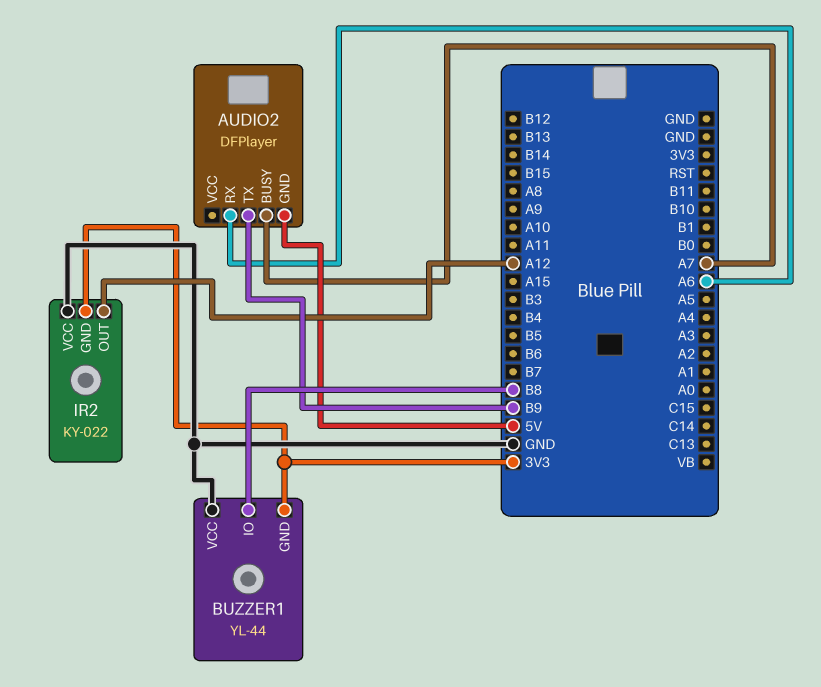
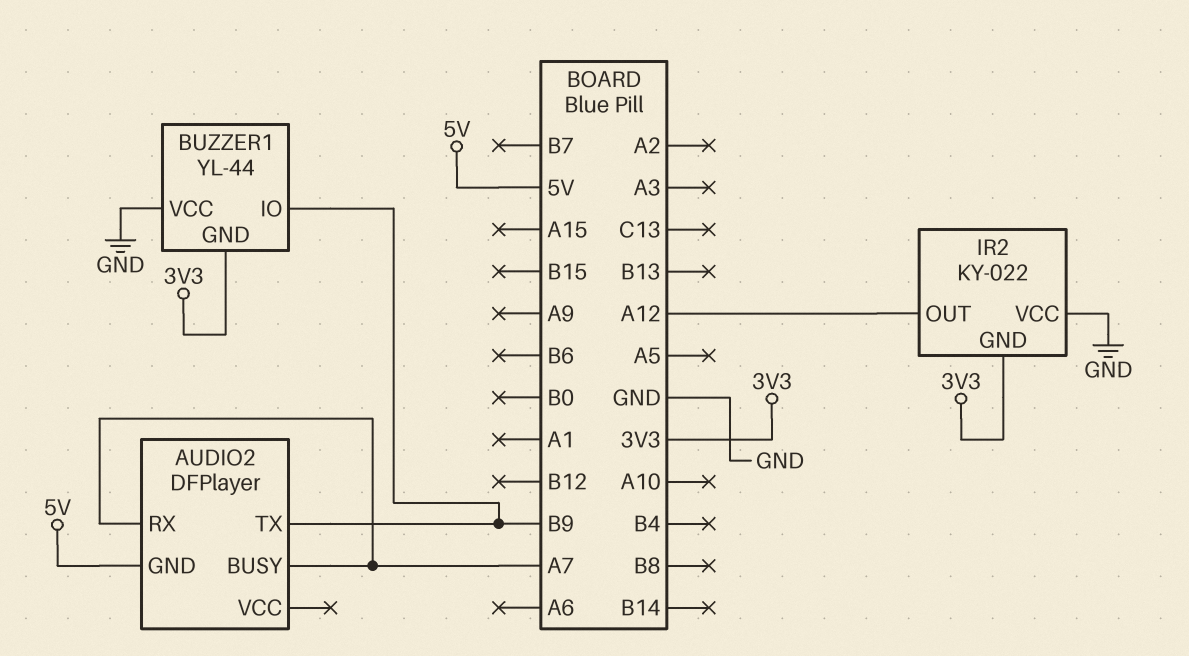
AUDIO2 pin RX: A6 -> A7
BUZZER1 pin IO: B8 -> B9

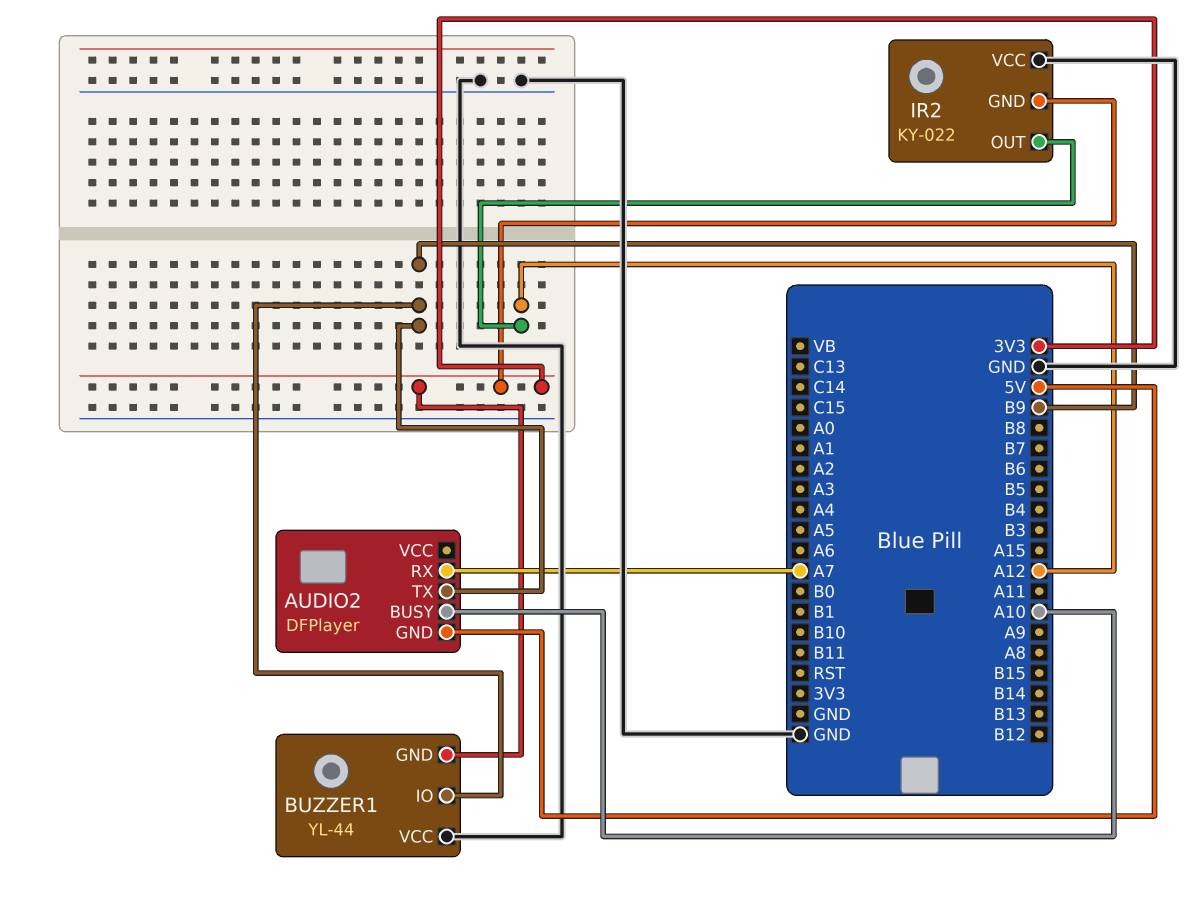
AUDIO2 pin BUSY: A7 -> A10

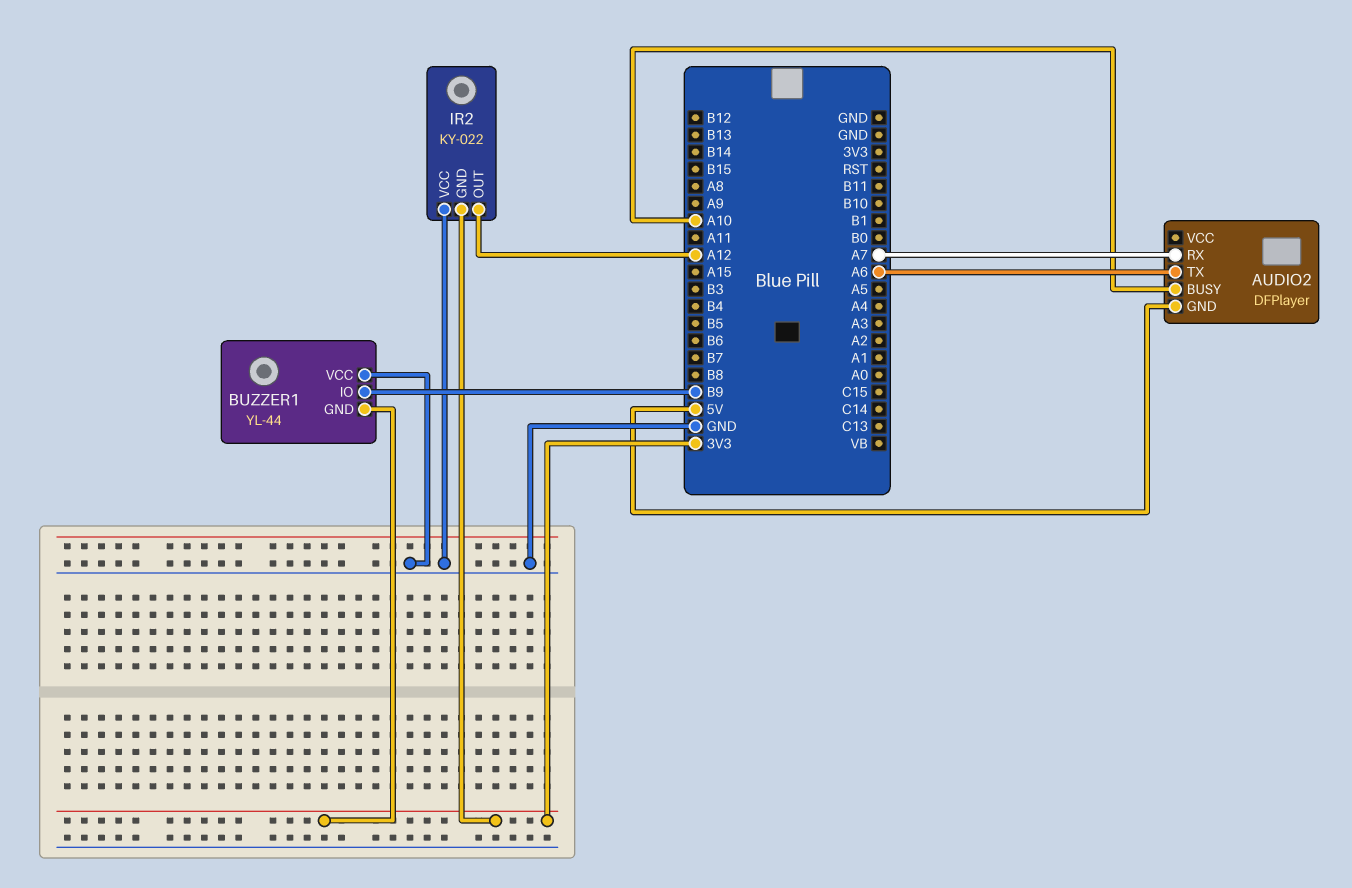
AUDIO2 pin TX: B9 -> A6

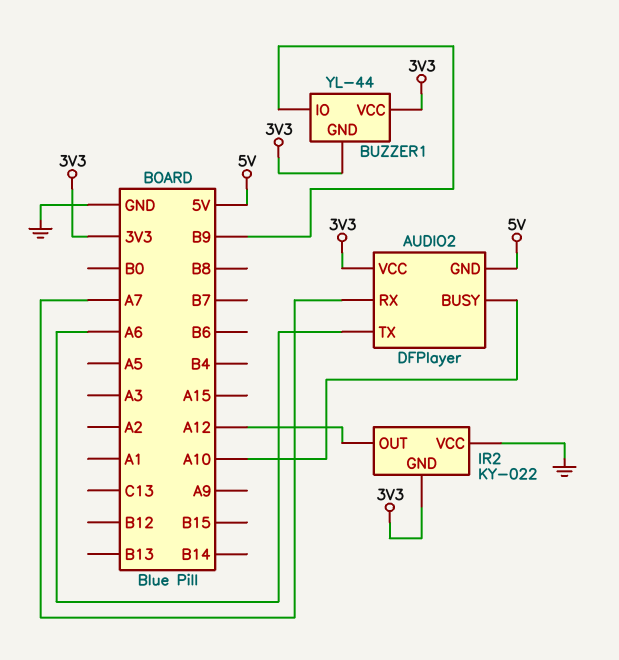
AUDIO2 pin VCC: none -> 3V3
BUZZER1 pin VCC: GND -> 3V3

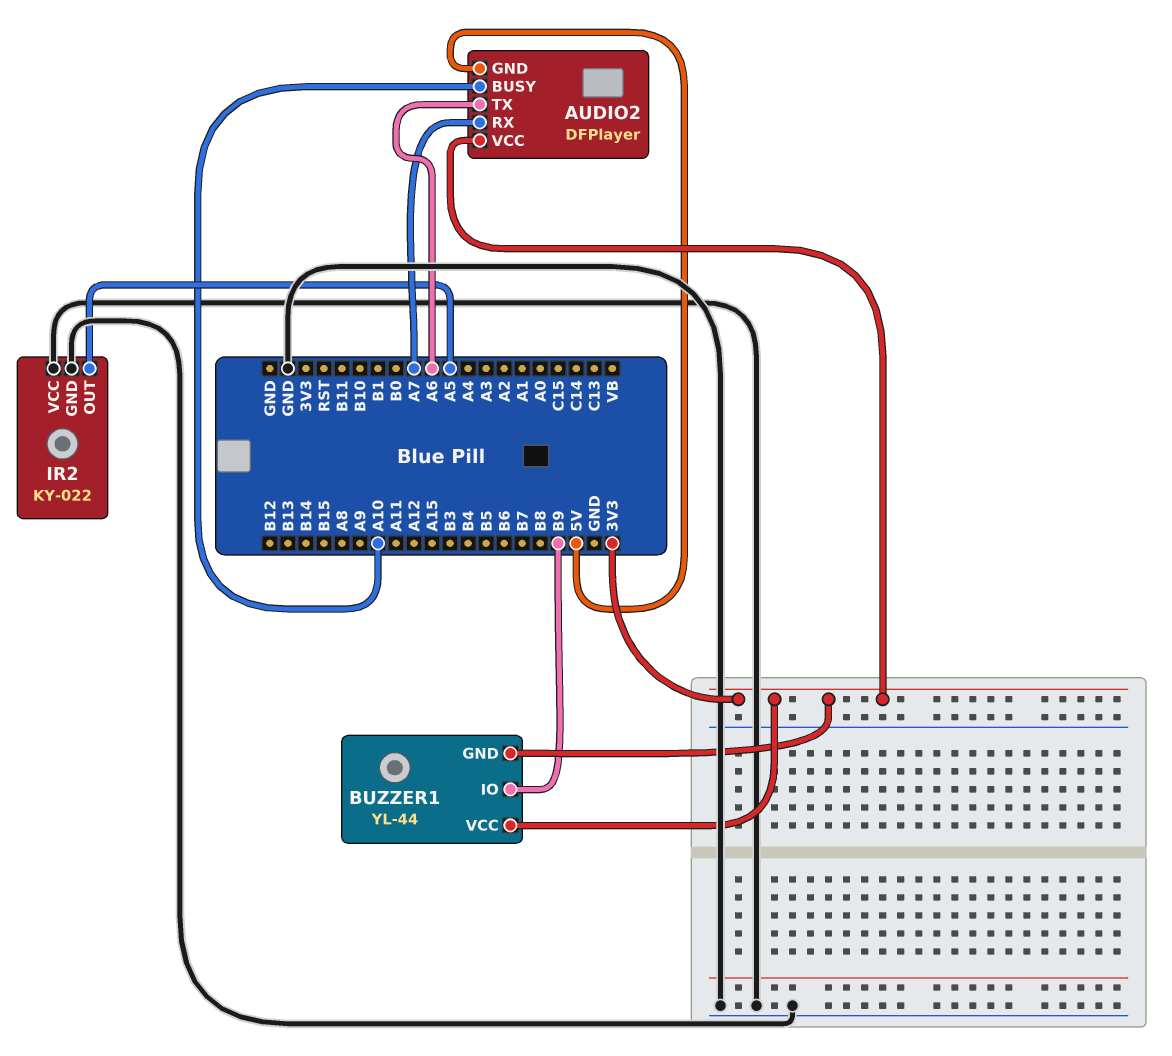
IR2 pin GND: 3V3 -> GND
IR2 pin OUT: A12 -> A5

